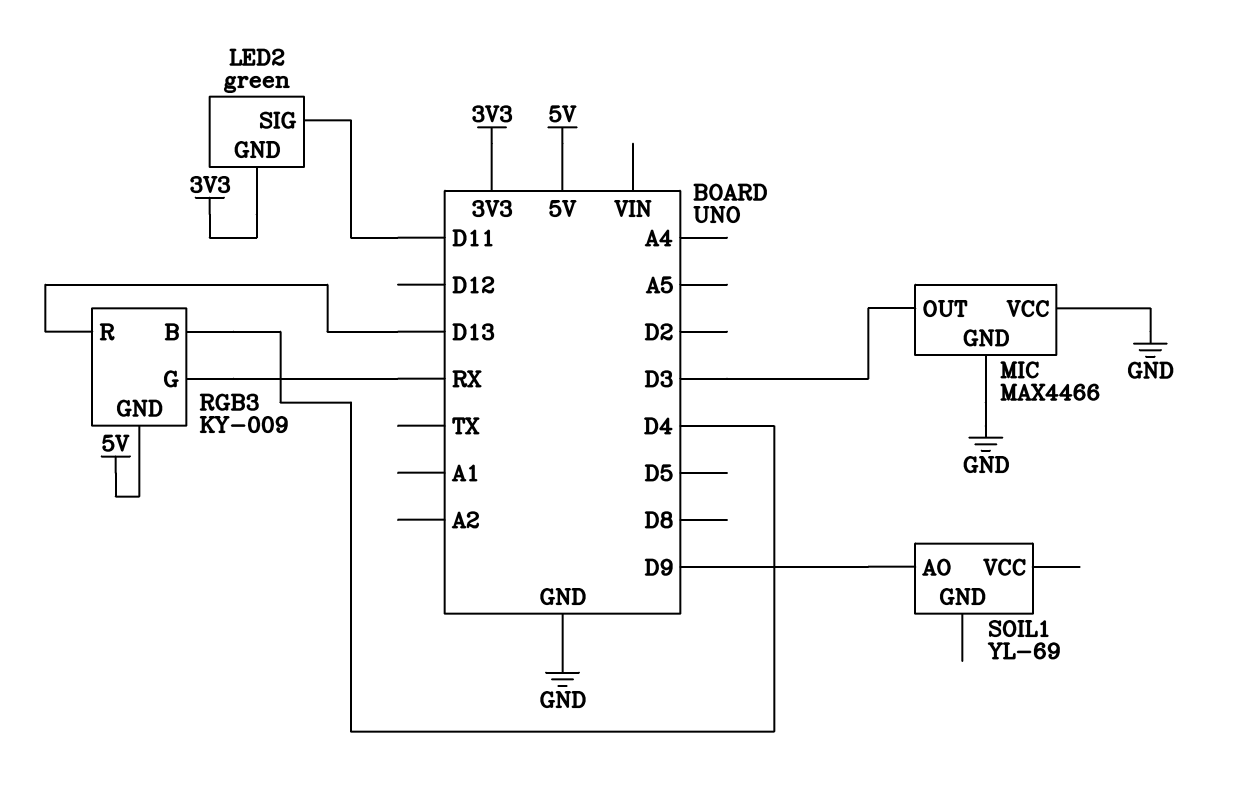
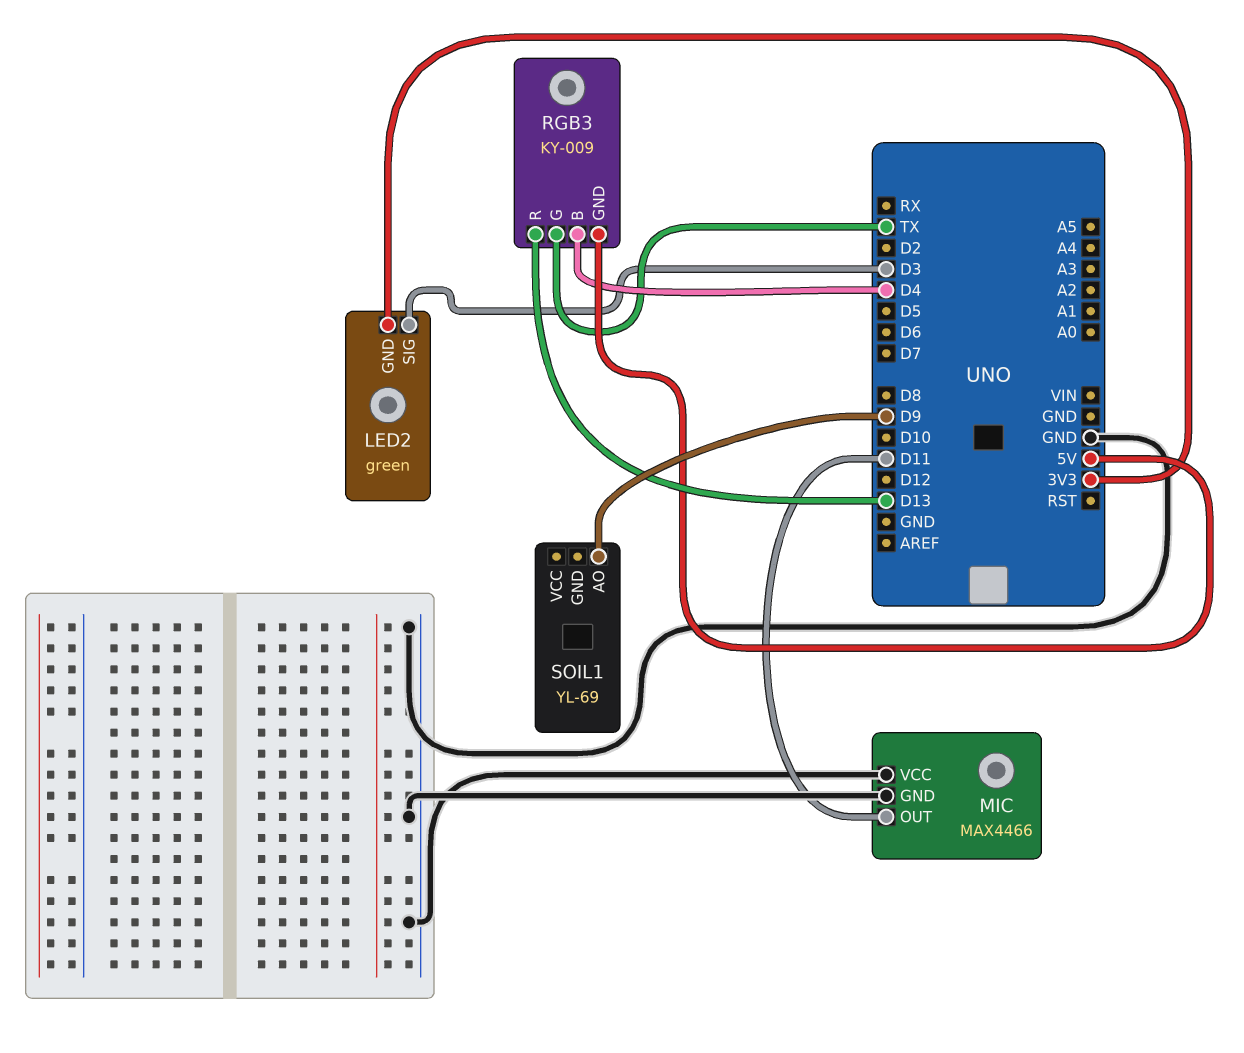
LED2 pin SIG: D11 -> D3
MIC pin OUT: D3 -> D11
RGB3 pin G: RX -> TX

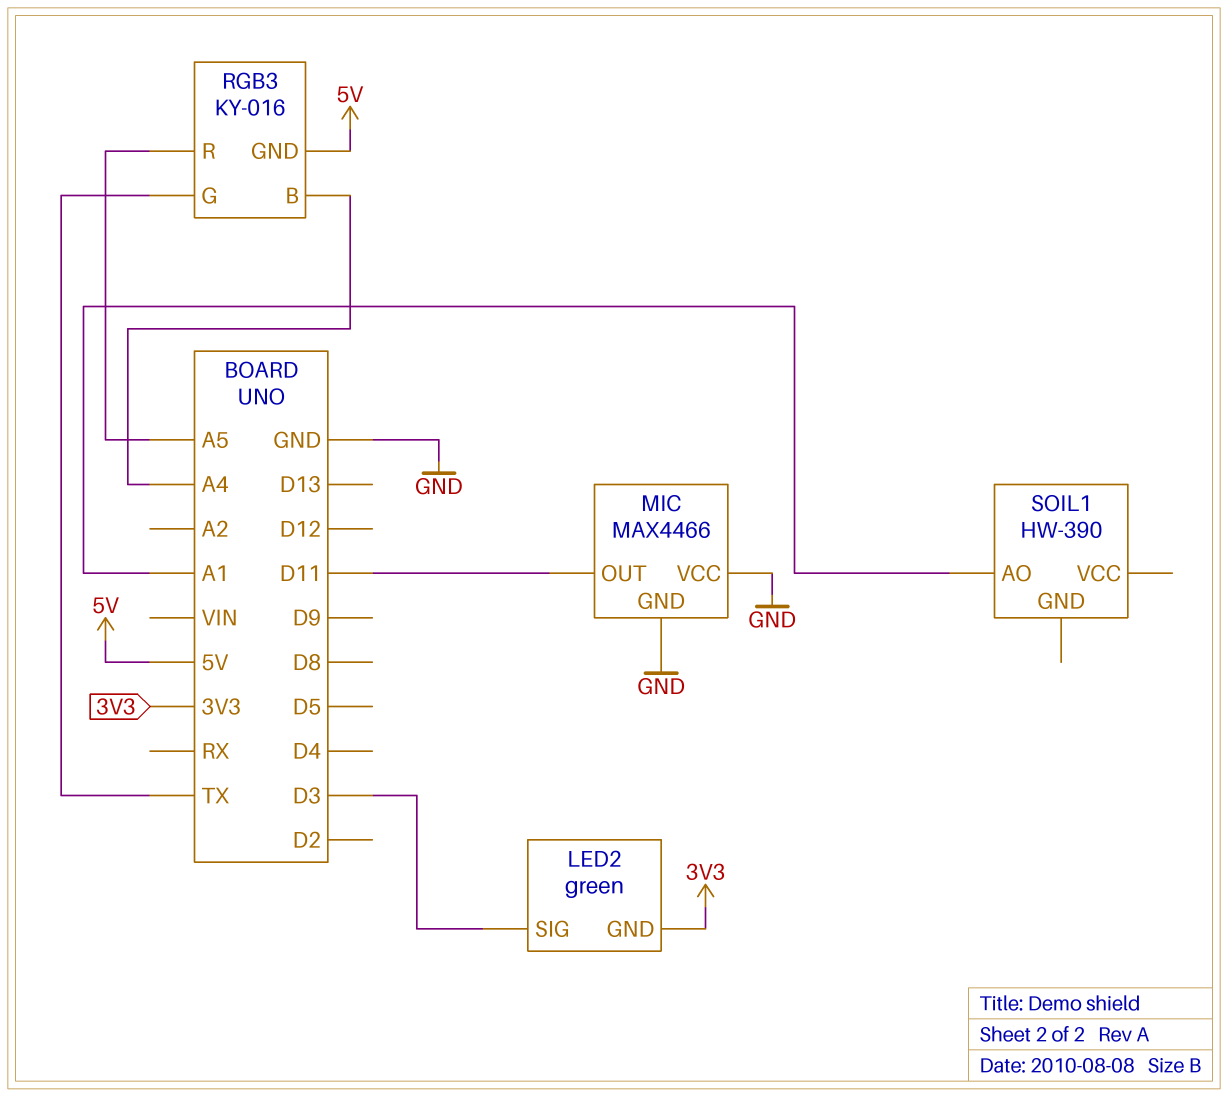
RGB3: KY-009 -> KY-016
RGB3 pin B: D4 -> A4
RGB3 pin R: D13 -> A5
SOIL1: YL-69 -> HW-390
SOIL1 pin AO: D9 -> A1

